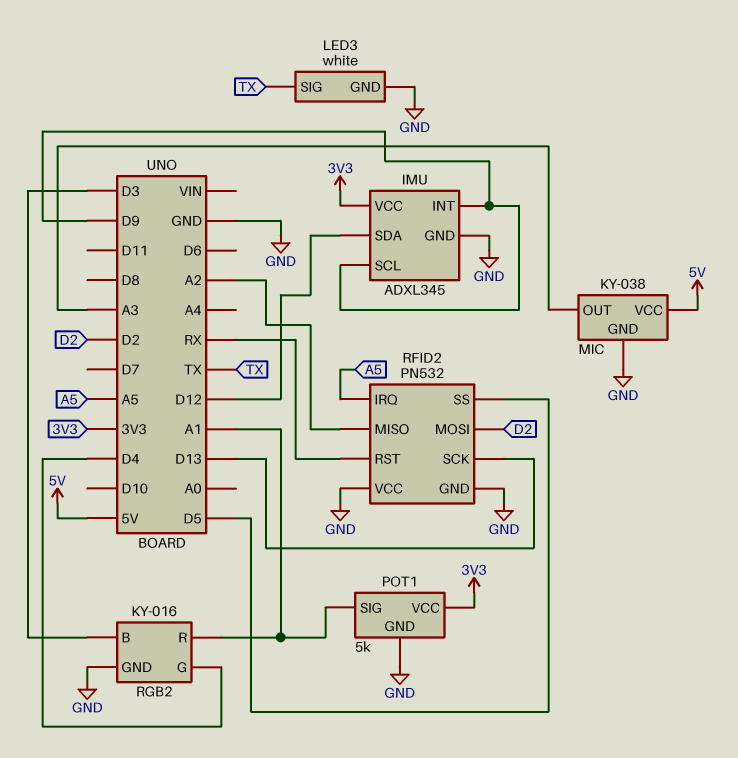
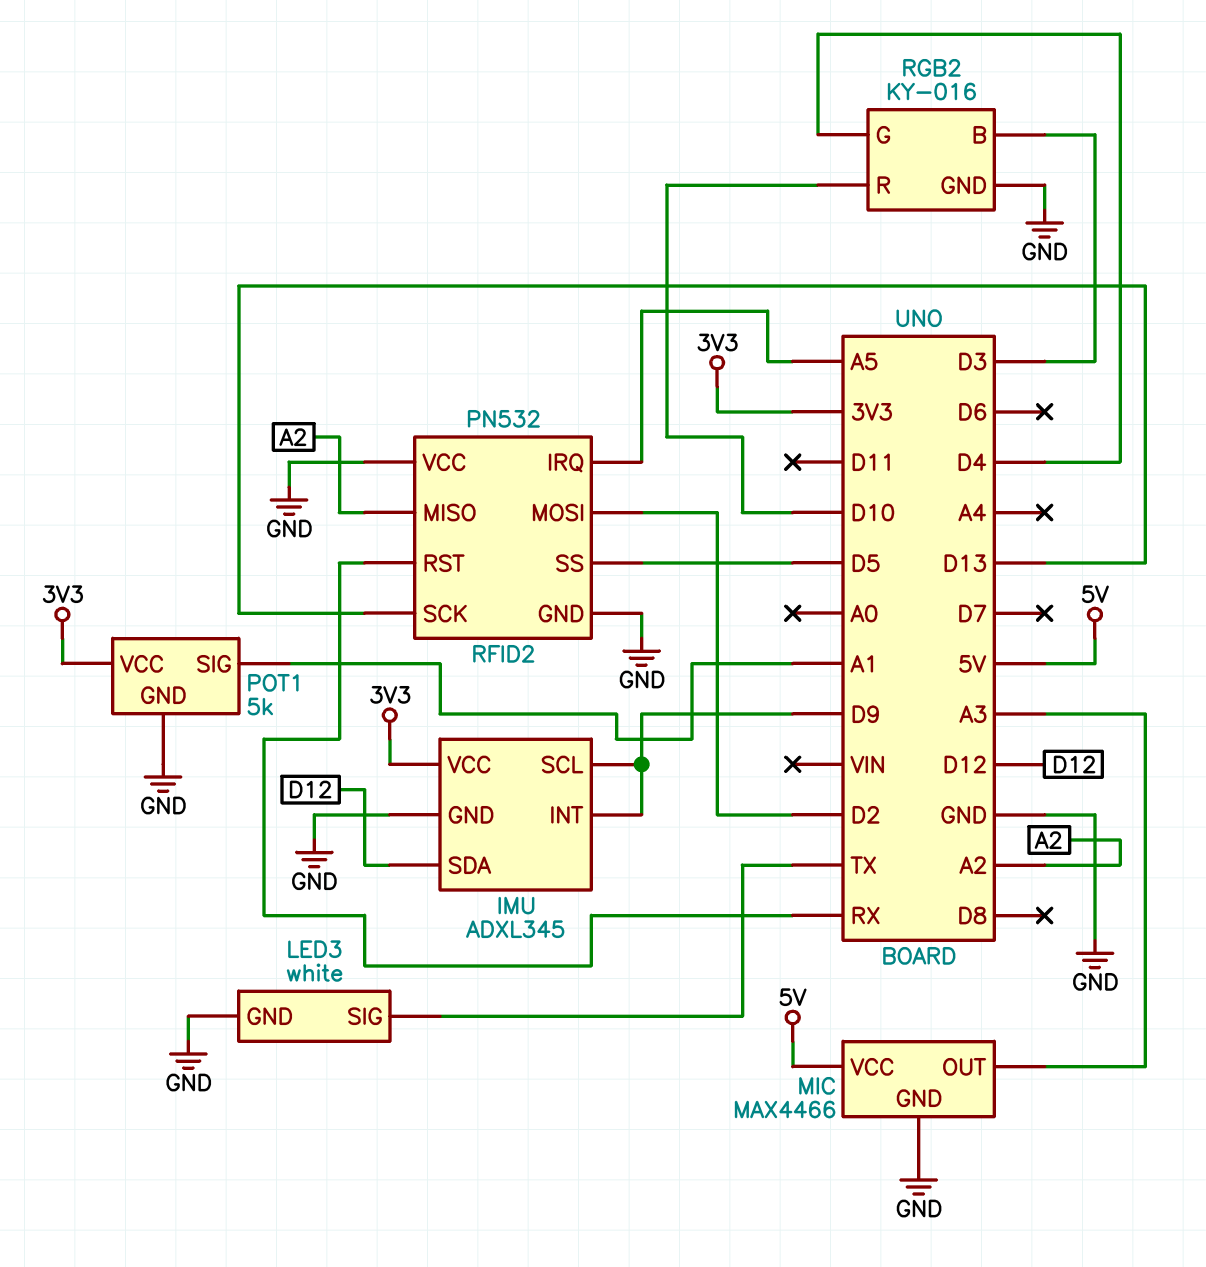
MIC: KY-038 -> MAX4466
RGB2 pin R: A1 -> D10

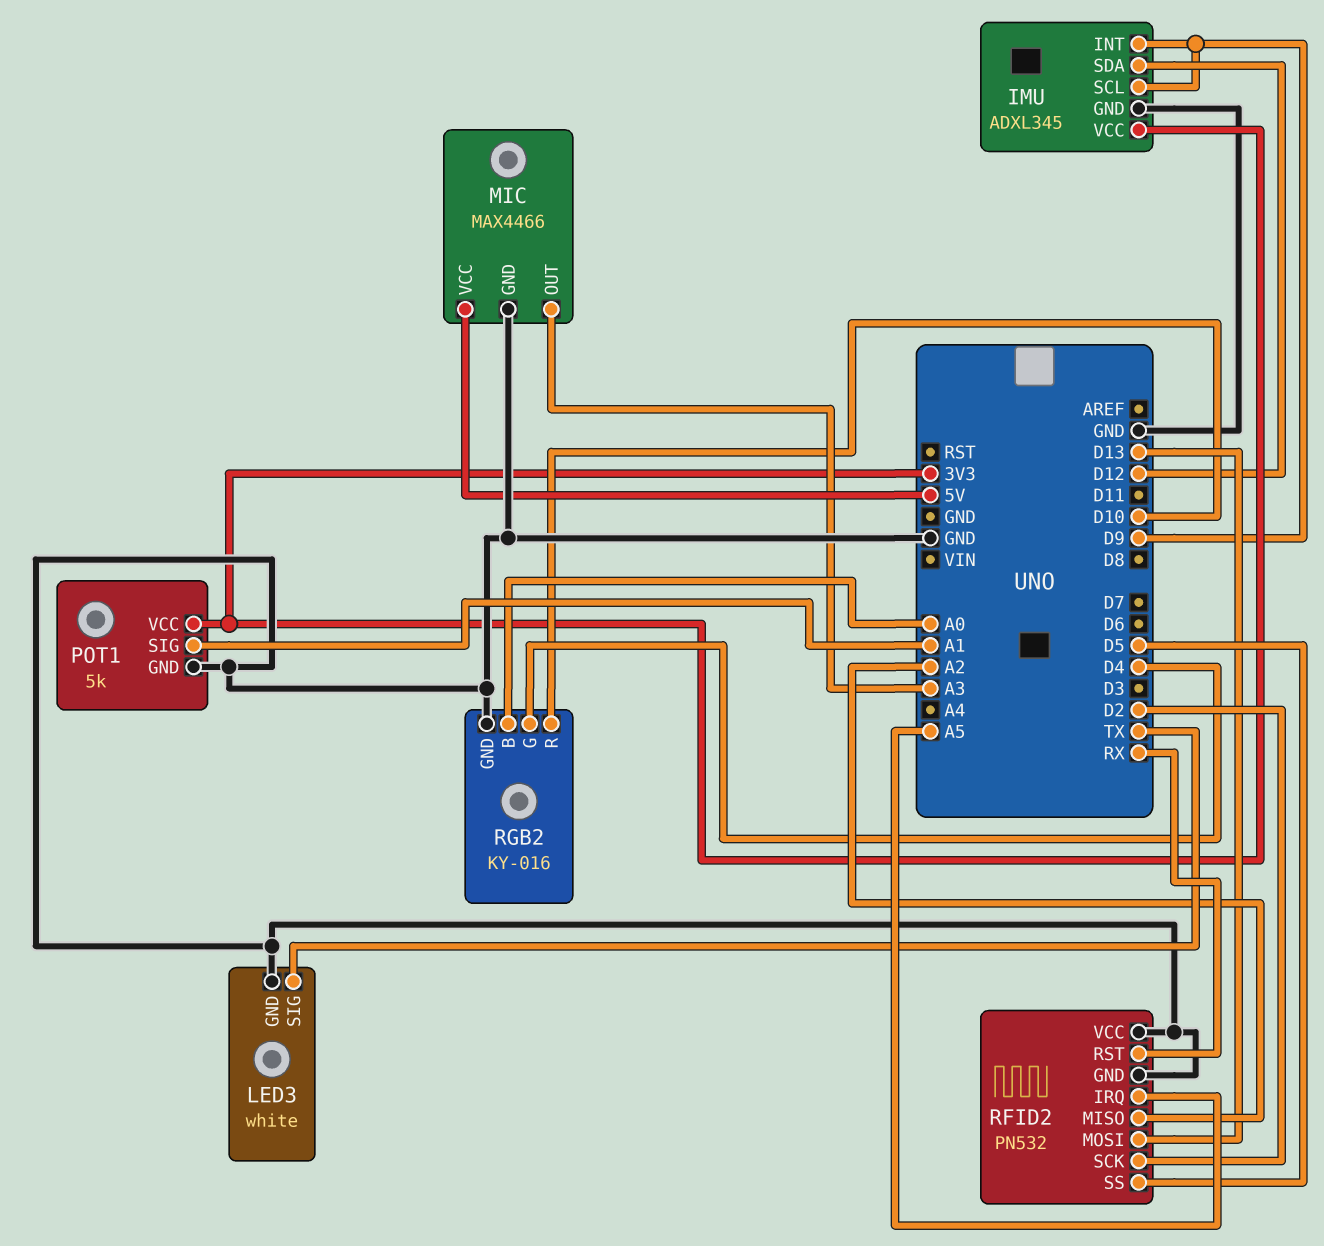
RFID2 pin MOSI: D2 -> D13
RFID2 pin SCK: D13 -> D2
RGB2 pin B: D3 -> A0

